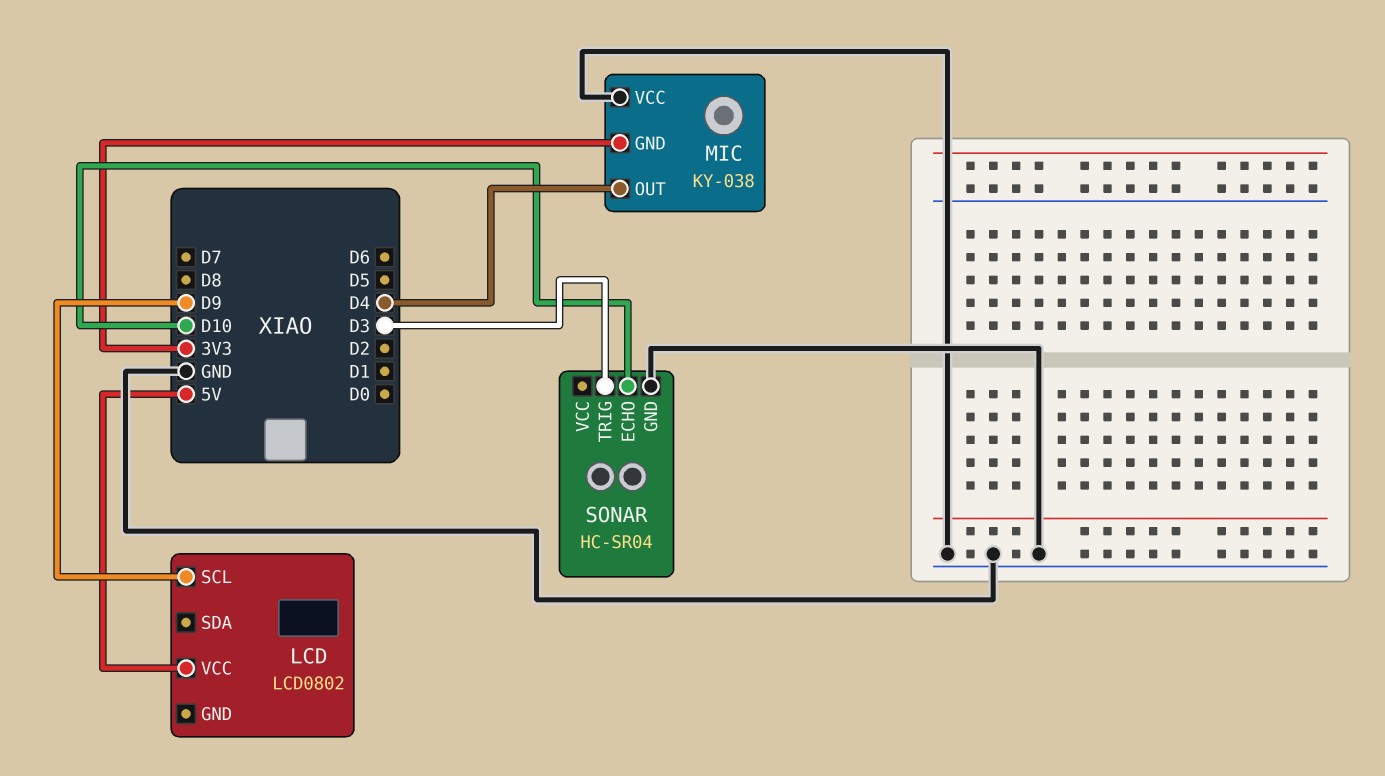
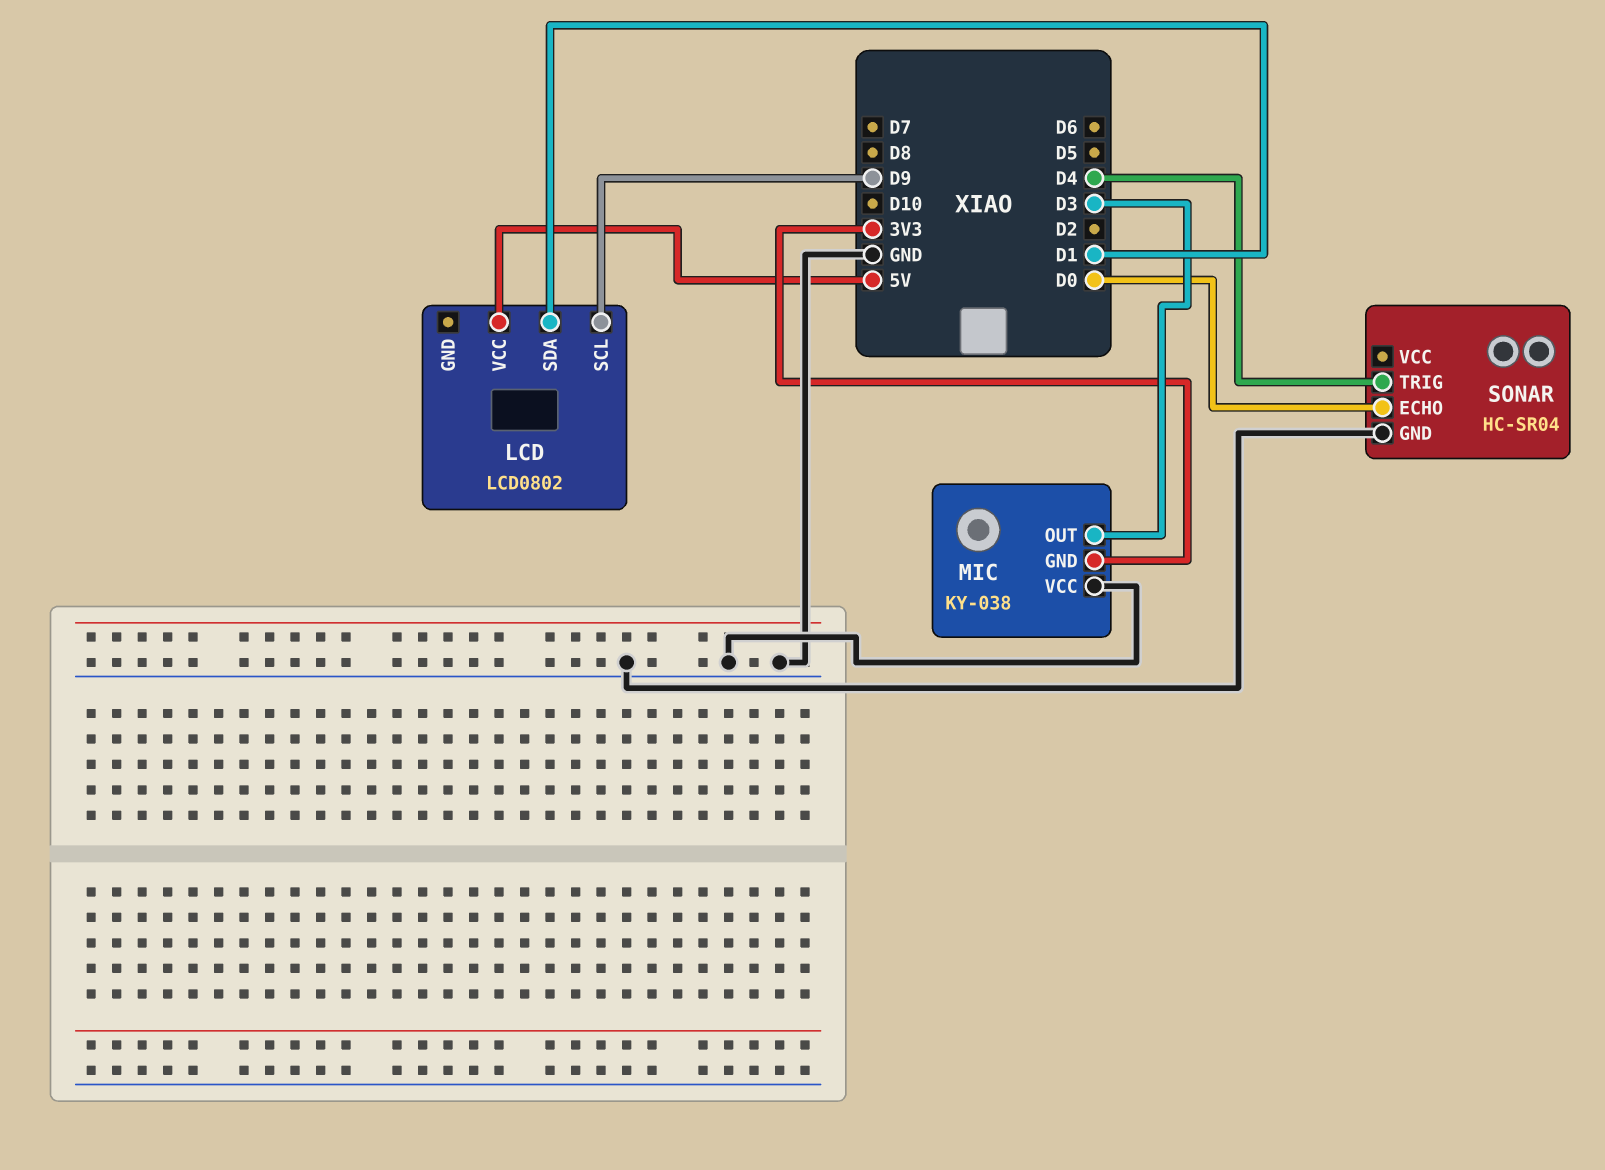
LCD pin SDA: none -> D1
MIC pin OUT: D4 -> D3
SONAR pin ECHO: D10 -> D0
SONAR pin TRIG: D3 -> D4

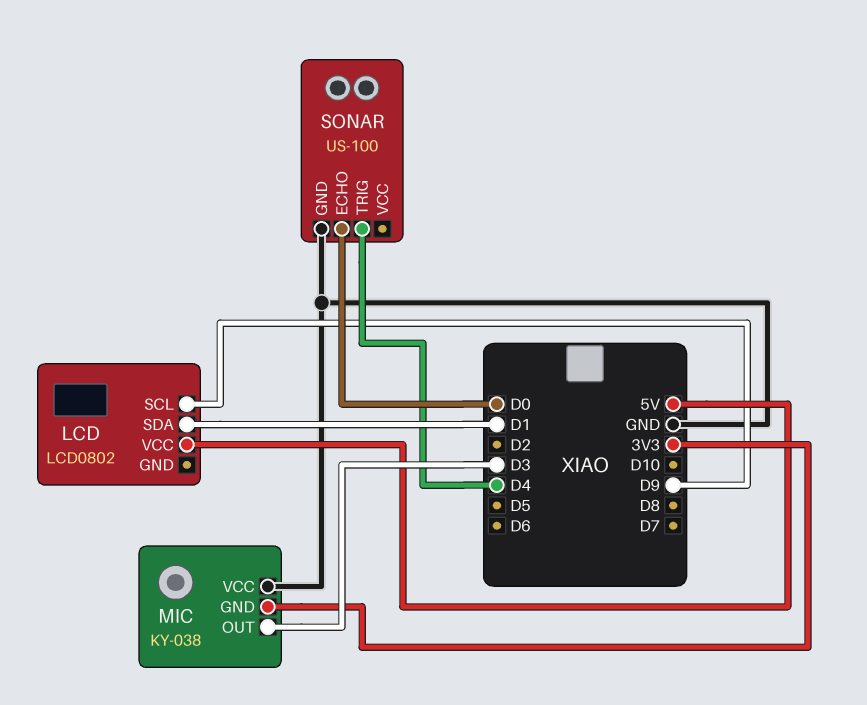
SONAR: HC-SR04 -> US-100

